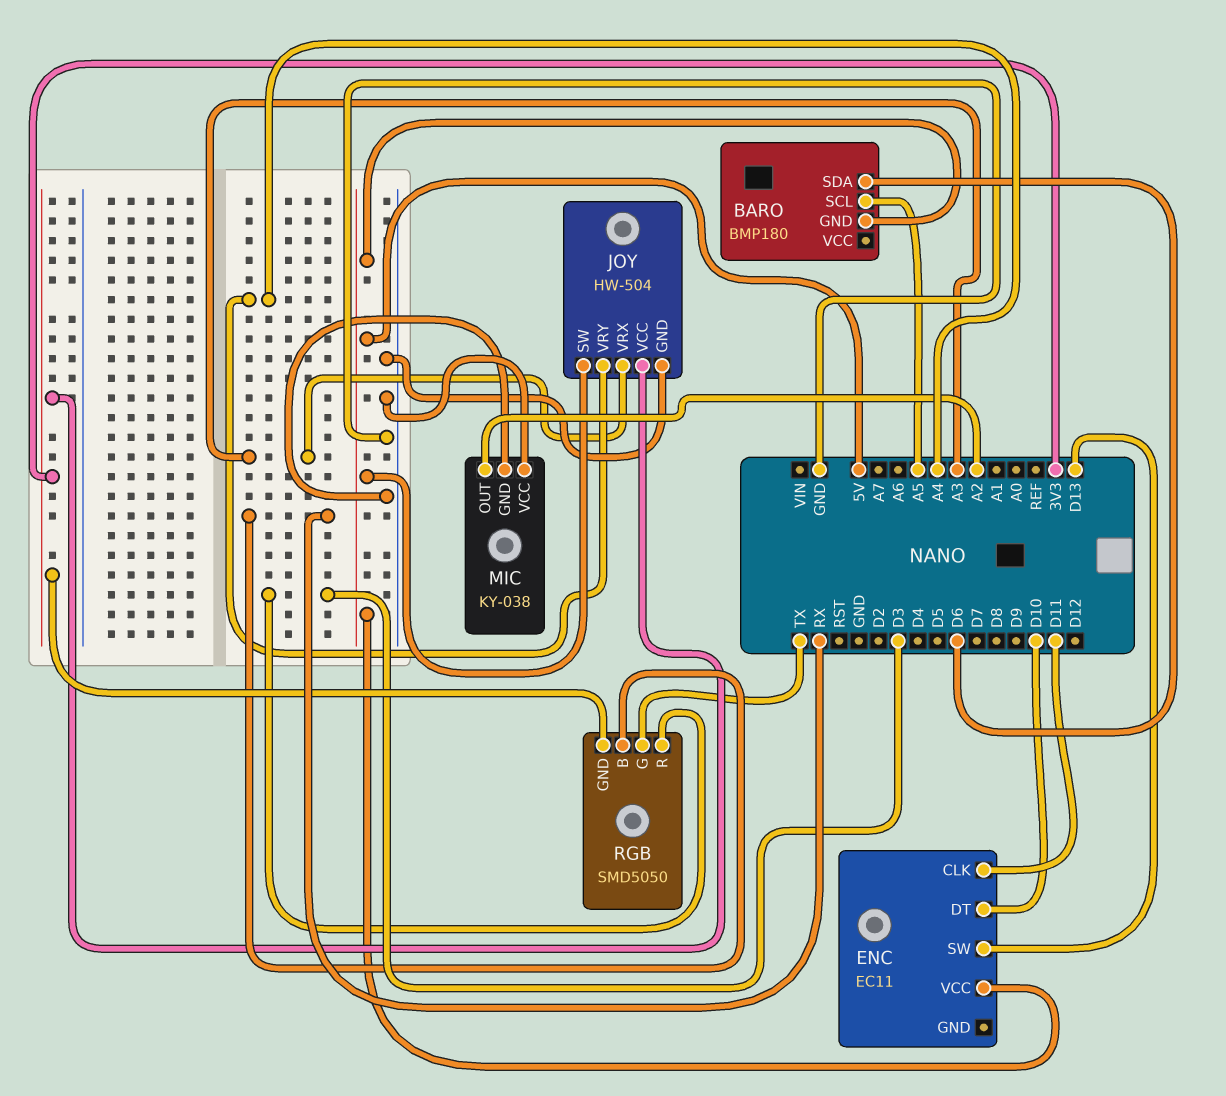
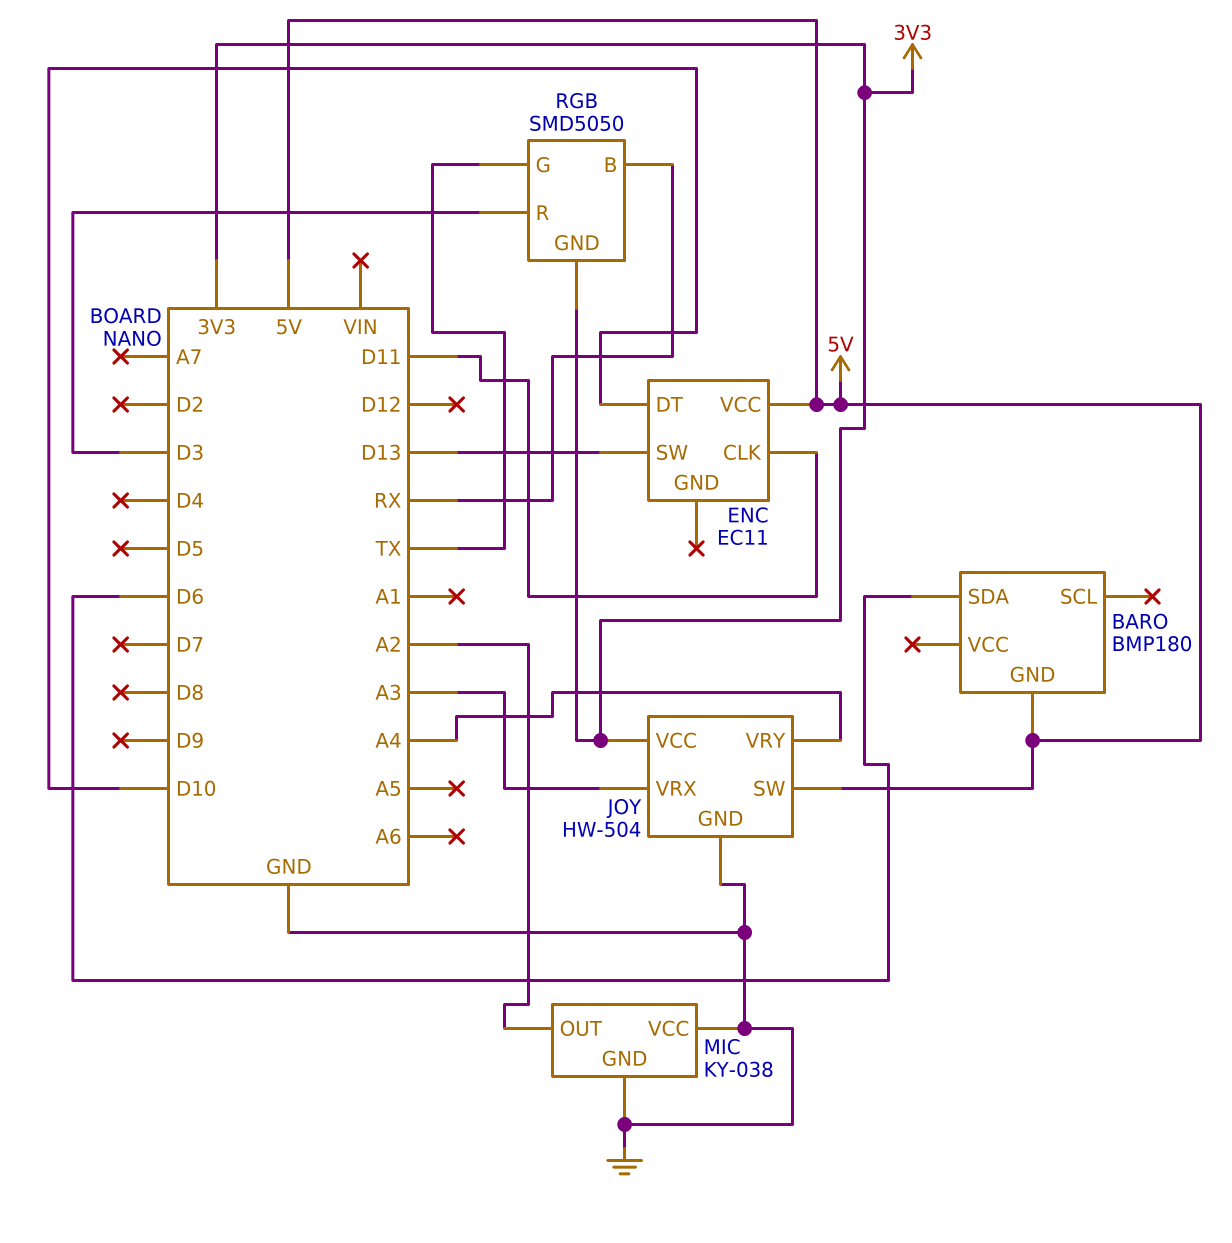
BARO pin SCL: A5 -> none

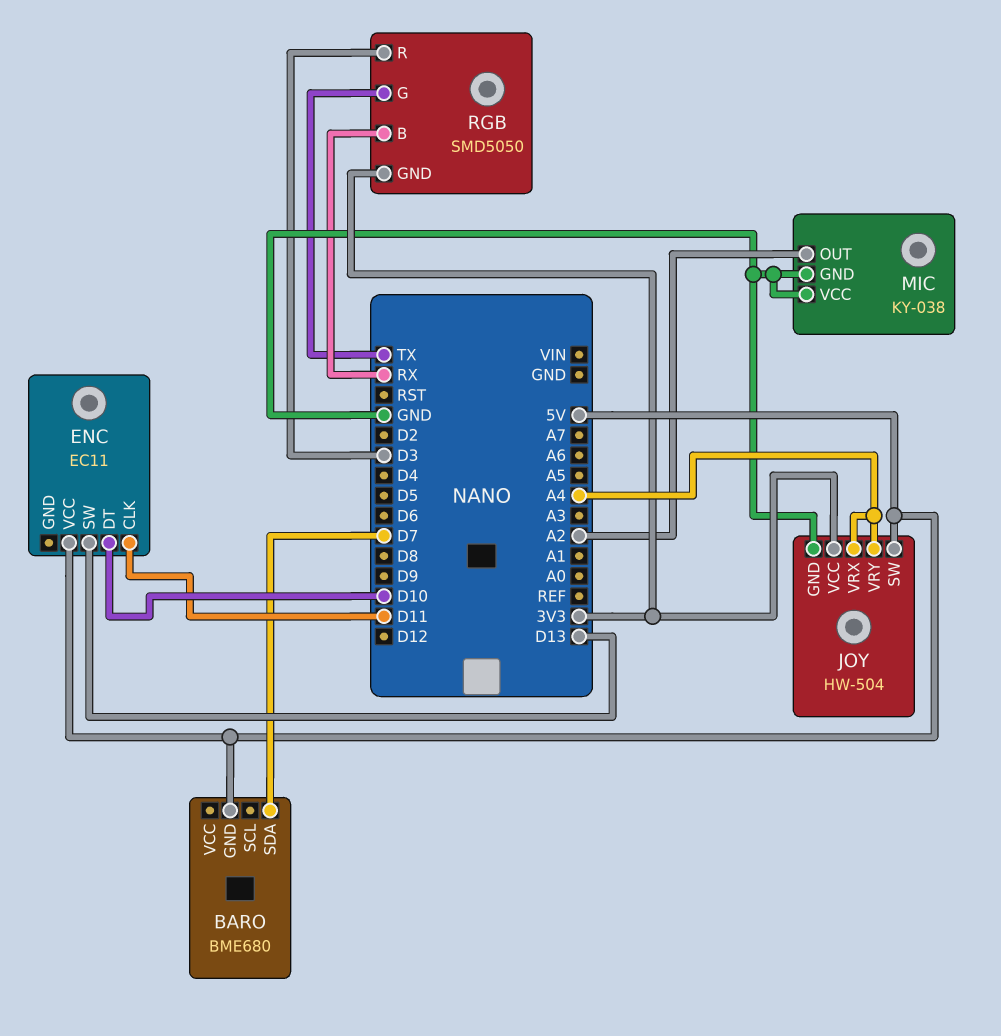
BARO: BMP180 -> BME680
BARO pin SDA: D6 -> D7
JOY pin VRX: A3 -> A4

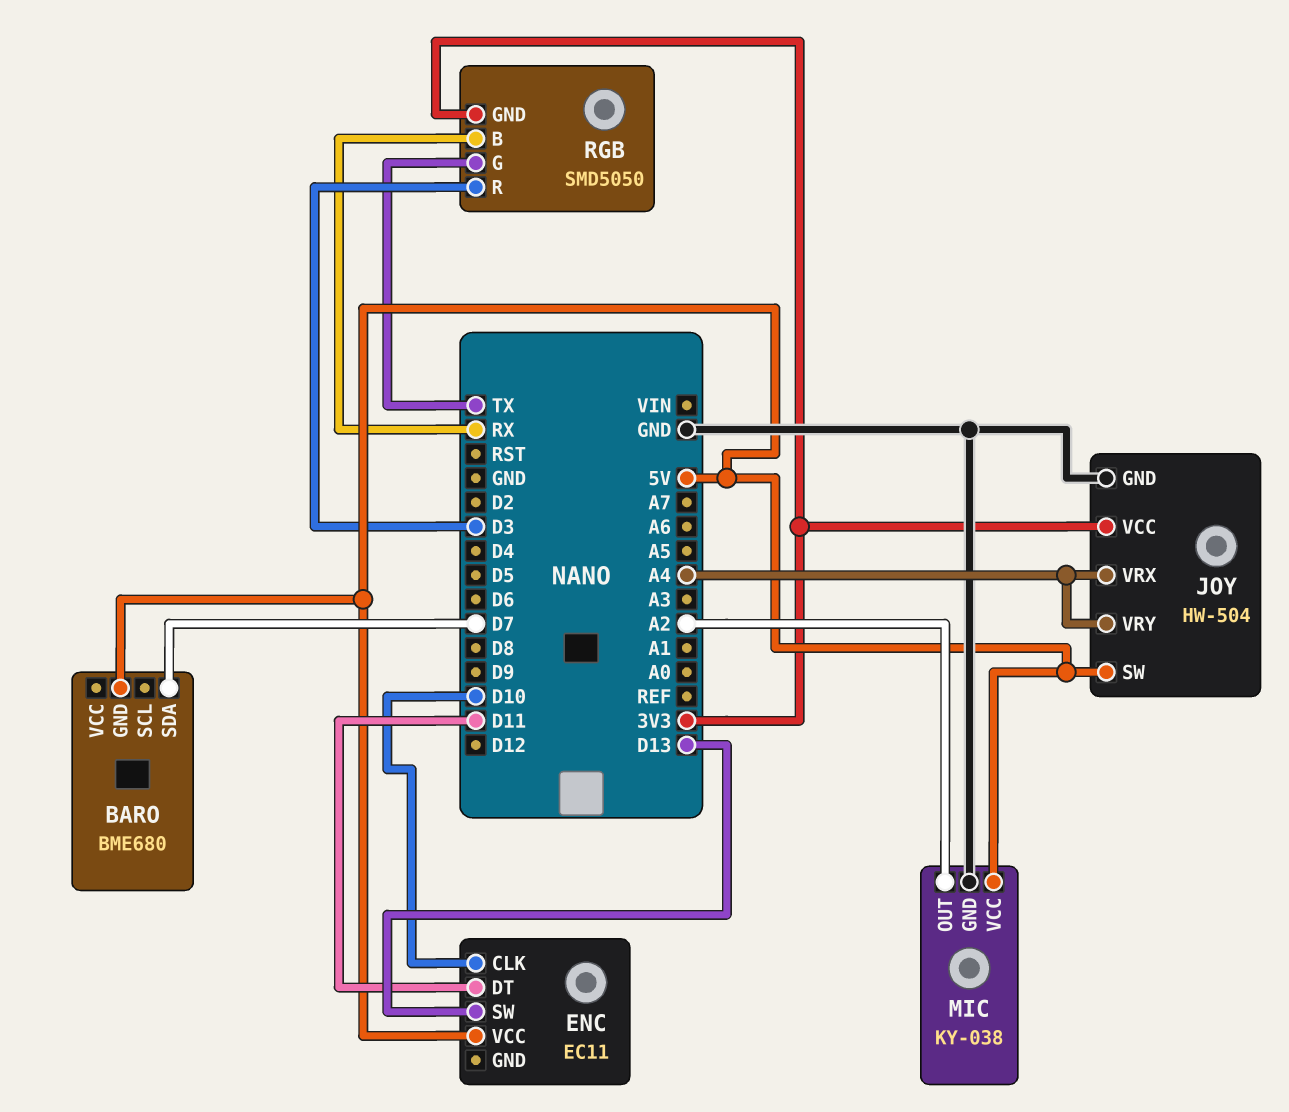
ENC pin CLK: D11 -> D10
ENC pin DT: D10 -> D11
MIC pin VCC: GND -> 5V

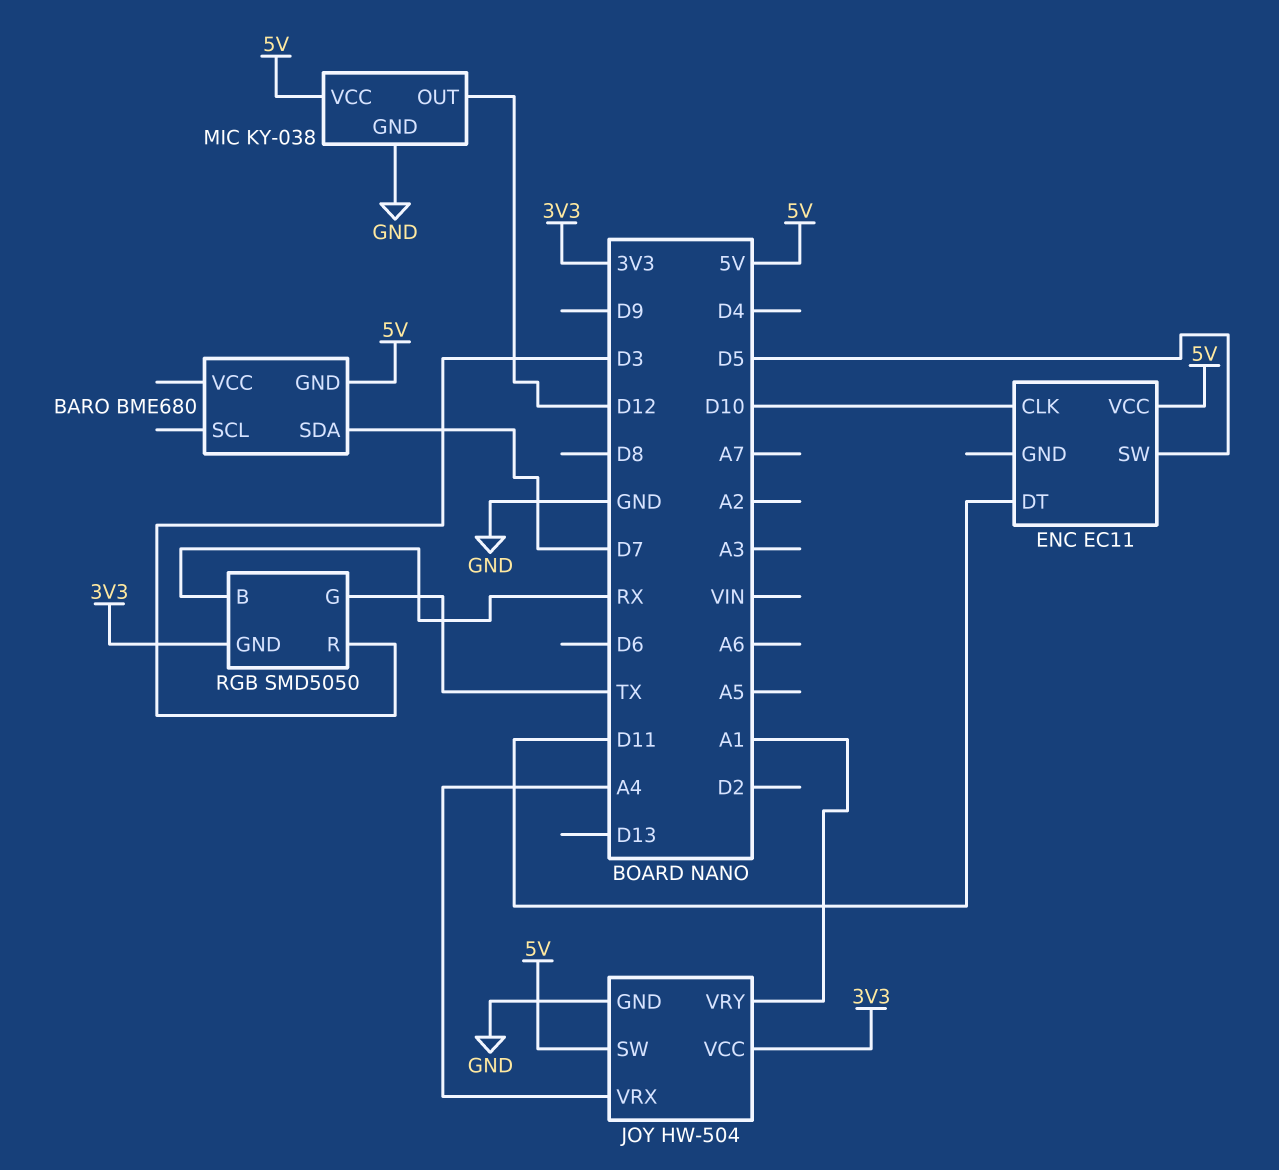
ENC pin SW: D13 -> D5
JOY pin VRY: A4 -> A1
MIC pin OUT: A2 -> D12

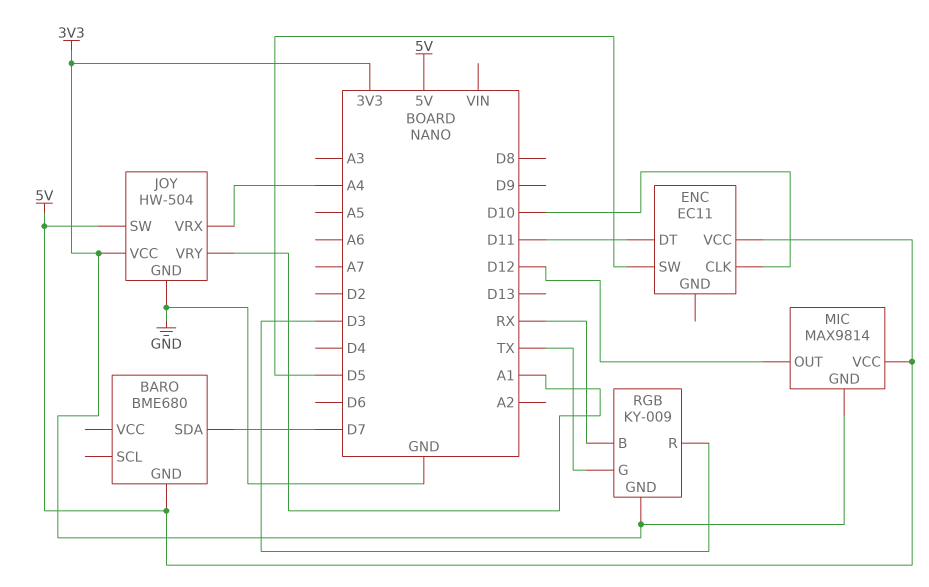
MIC: KY-038 -> MAX9814
MIC pin GND: GND -> 3V3
RGB: SMD5050 -> KY-009

